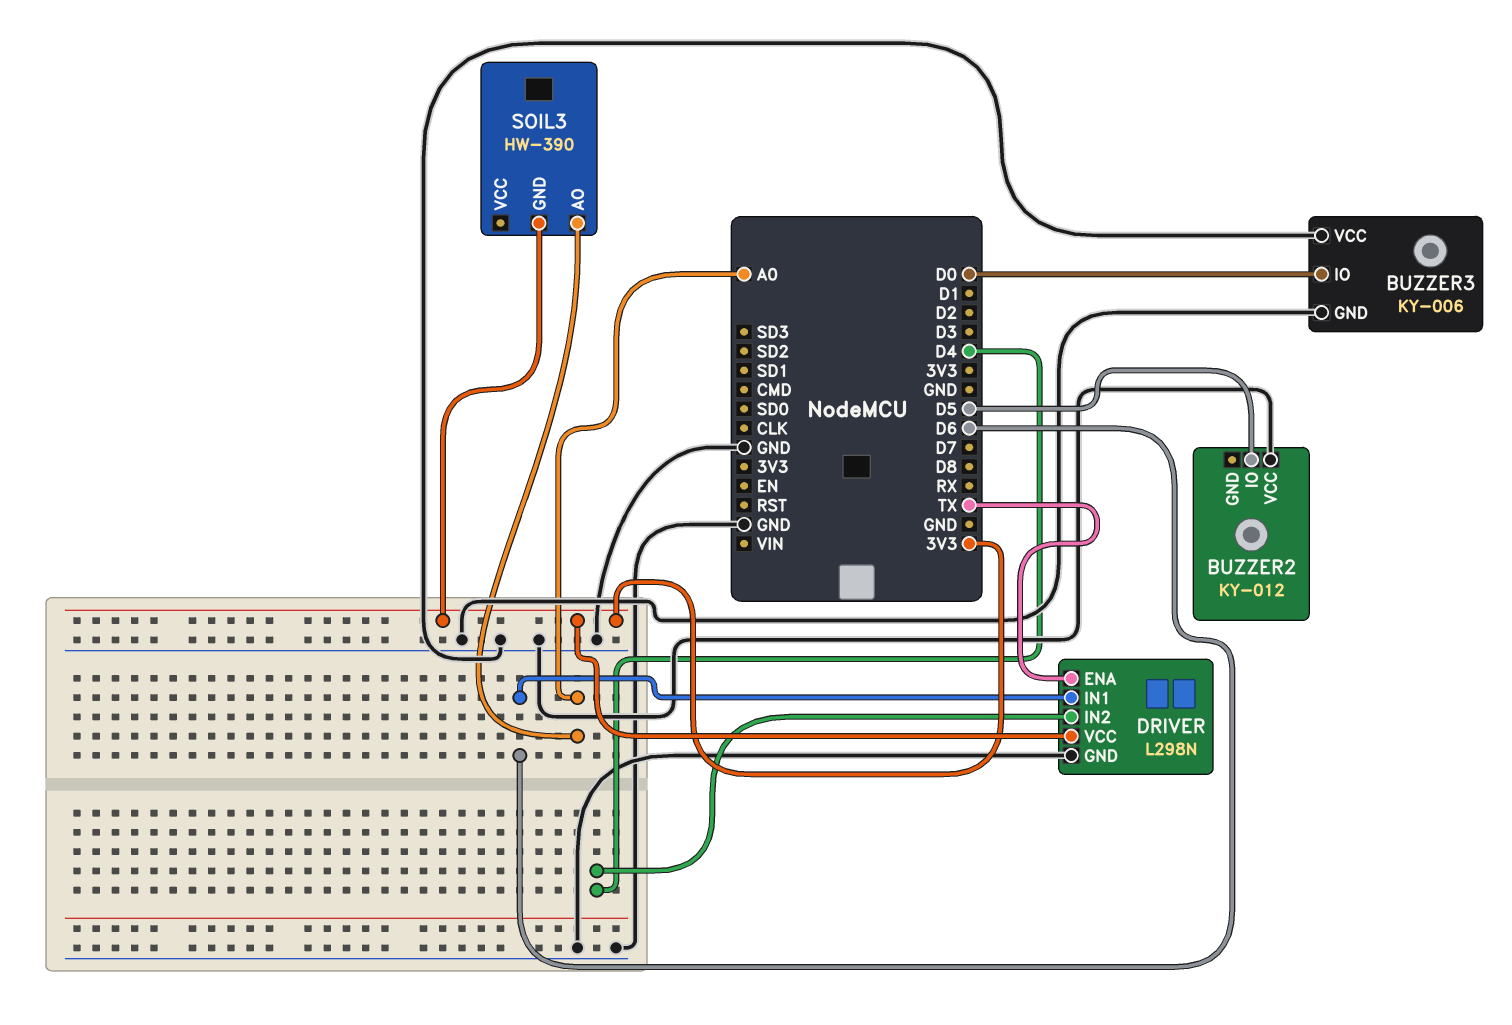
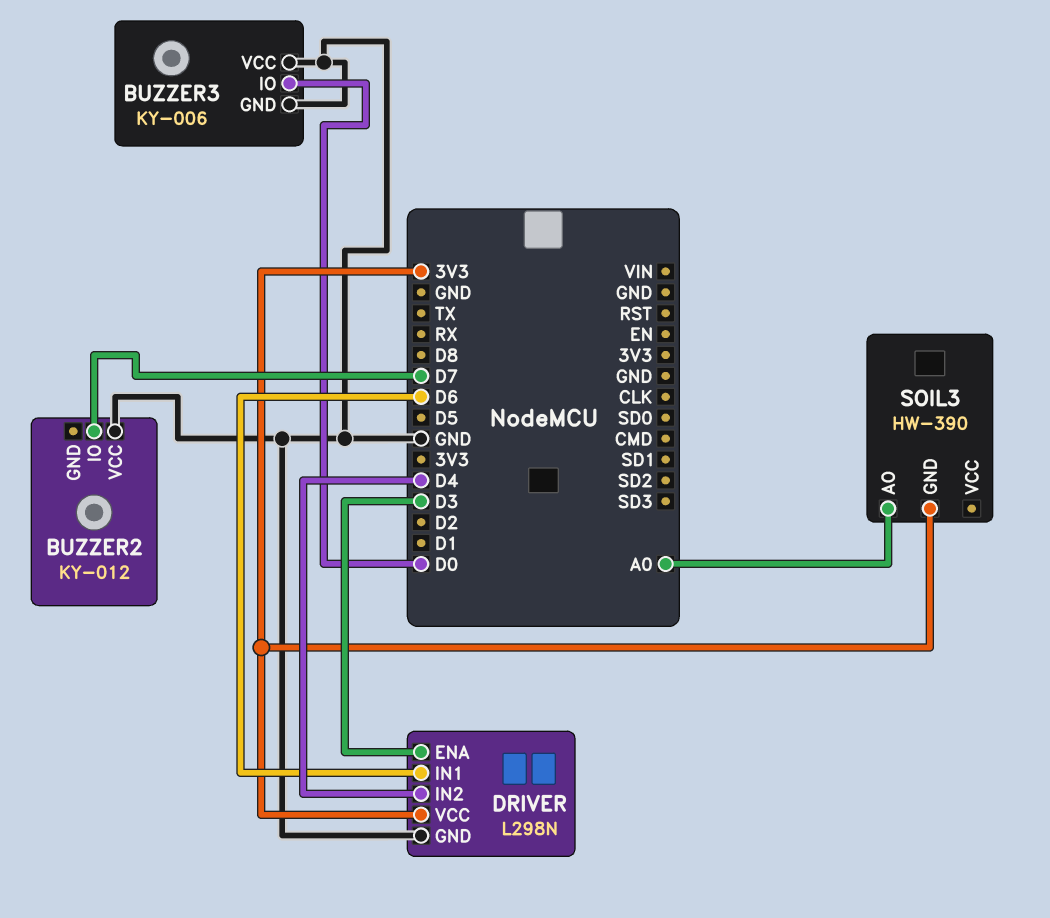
BUZZER2 pin IO: D5 -> D7
DRIVER pin ENA: TX -> D3

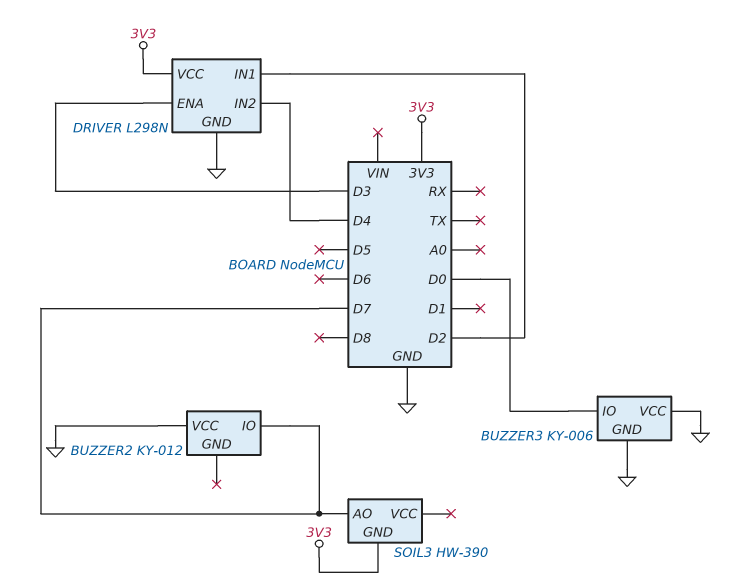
DRIVER pin IN1: D6 -> D2
SOIL3 pin AO: A0 -> D7

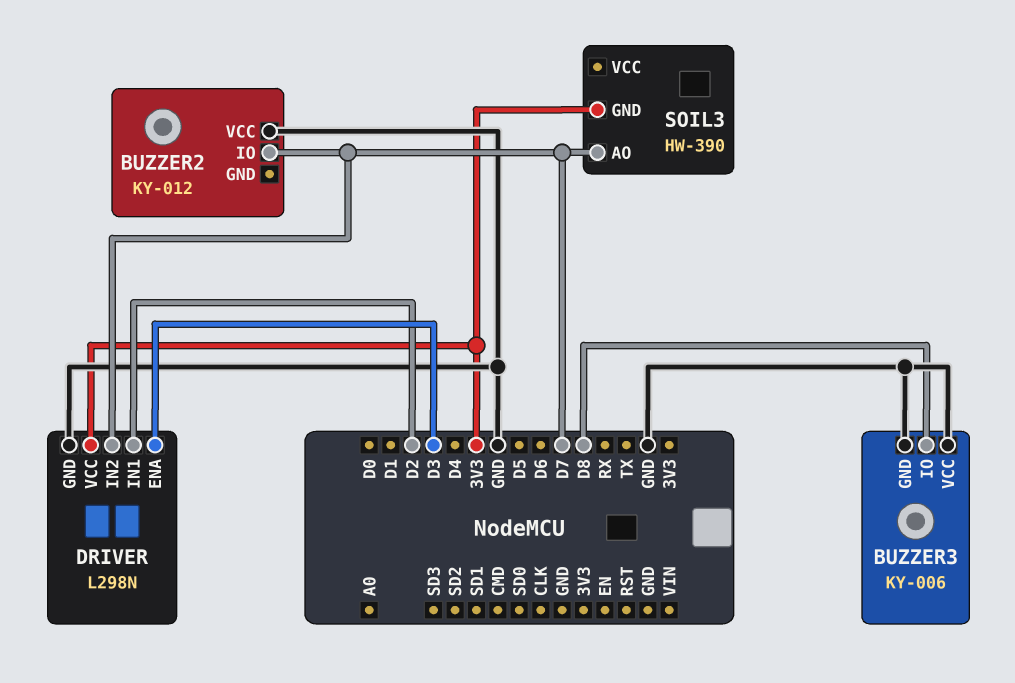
BUZZER3 pin IO: D0 -> D8
DRIVER pin IN2: D4 -> D7

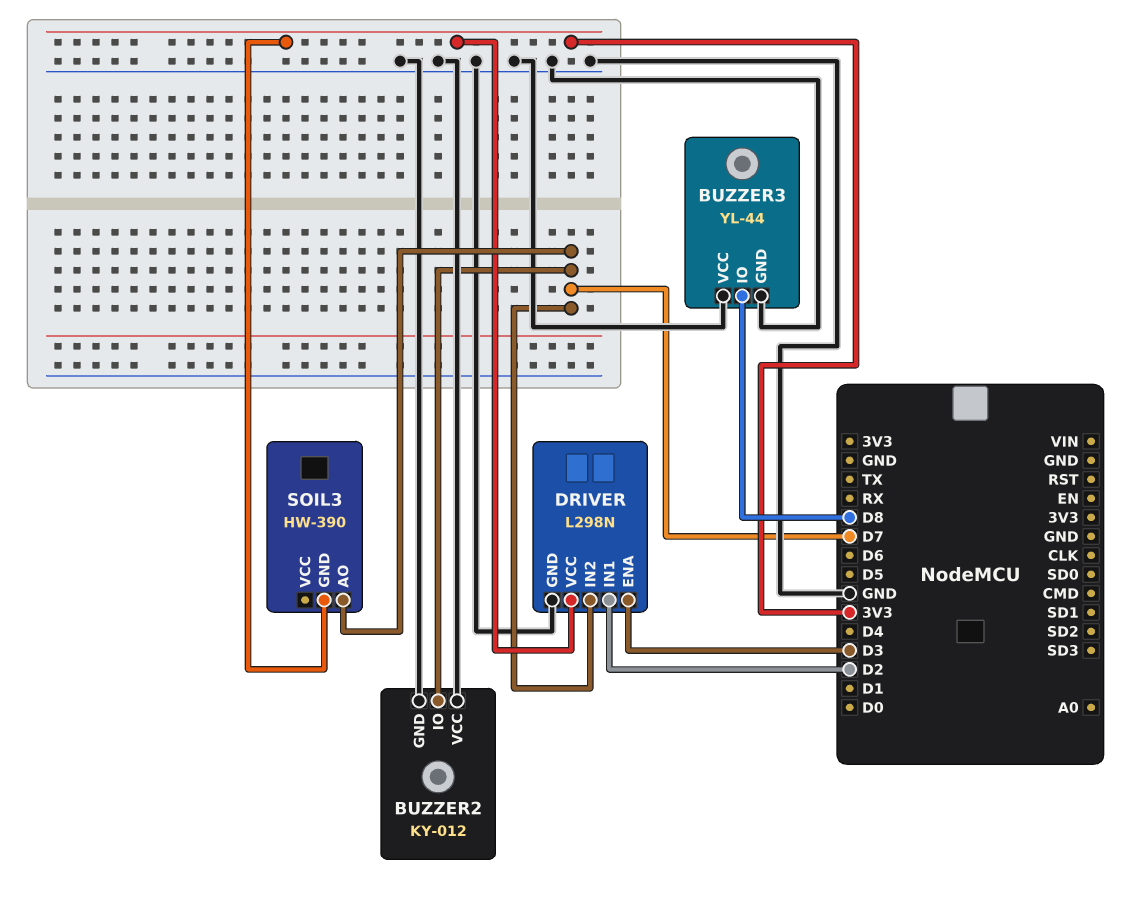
BUZZER2 pin GND: none -> GND
BUZZER3: KY-006 -> YL-44

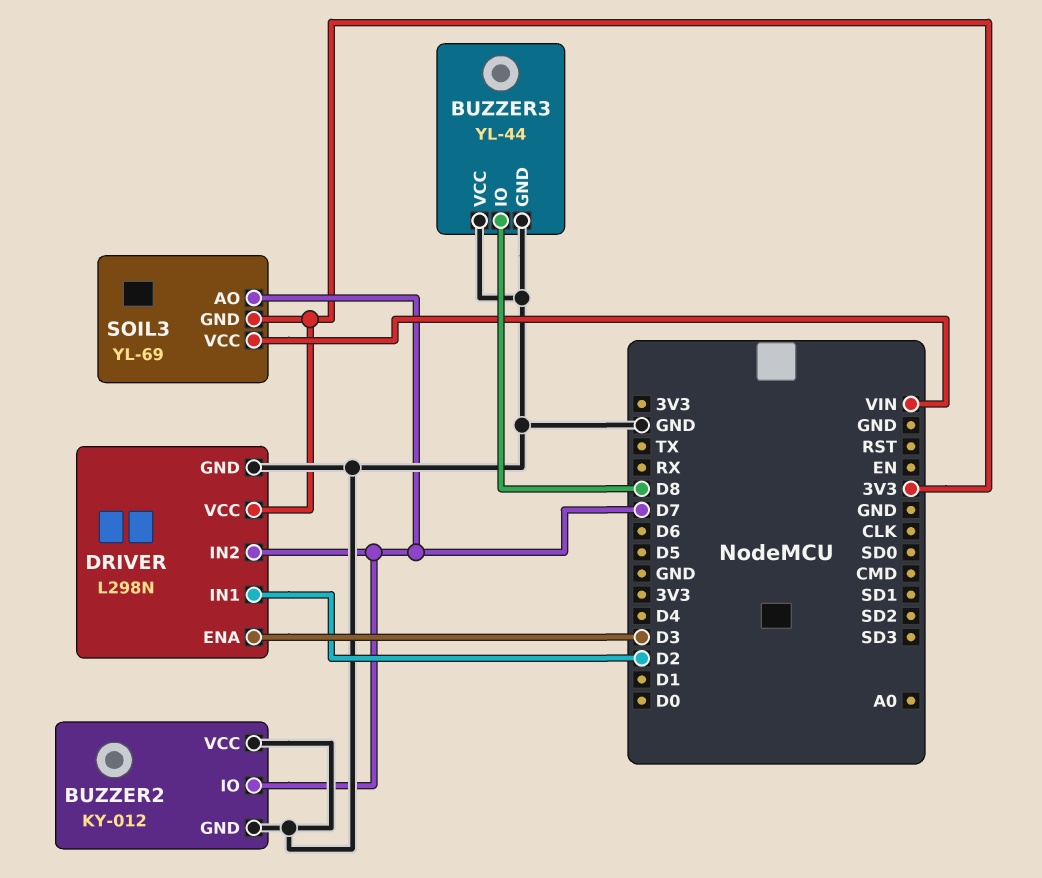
SOIL3: HW-390 -> YL-69
SOIL3 pin VCC: none -> VIN

